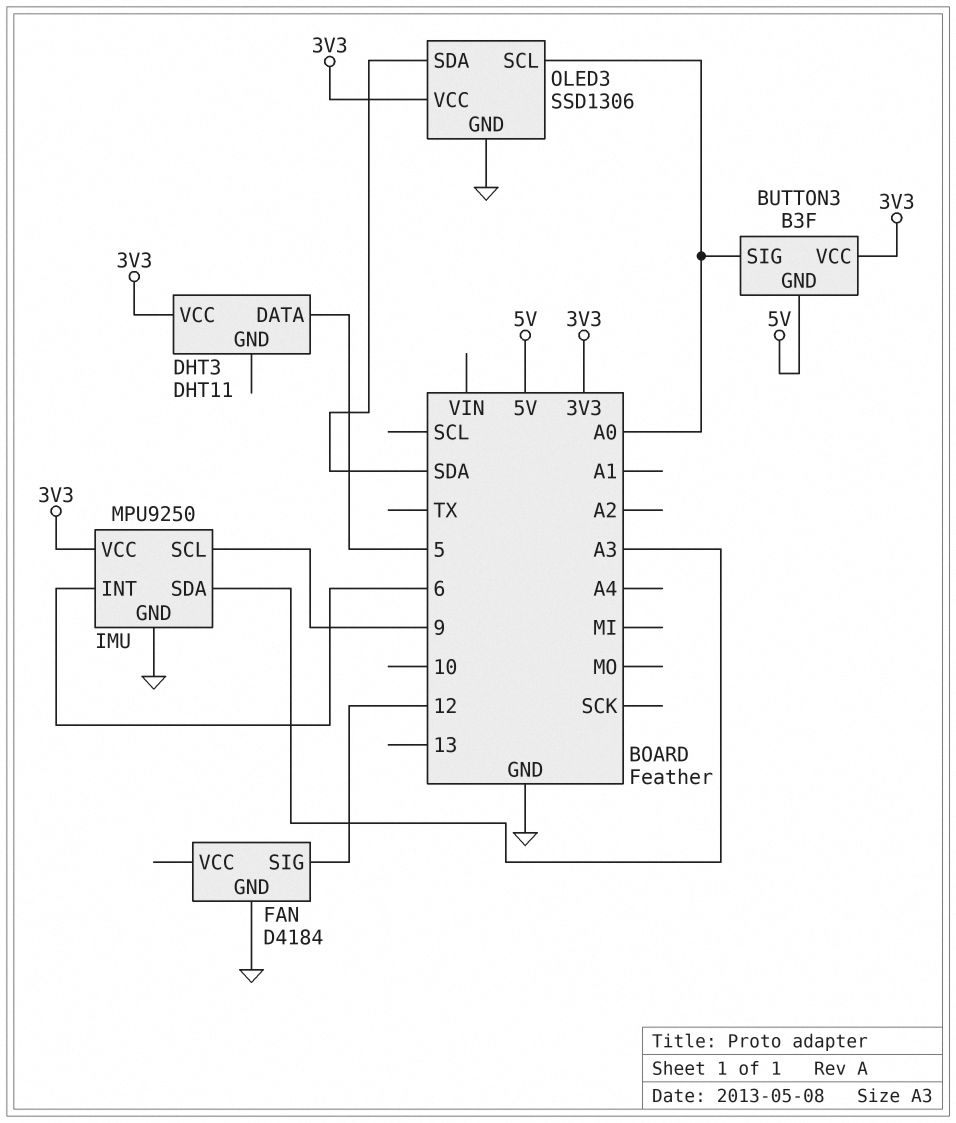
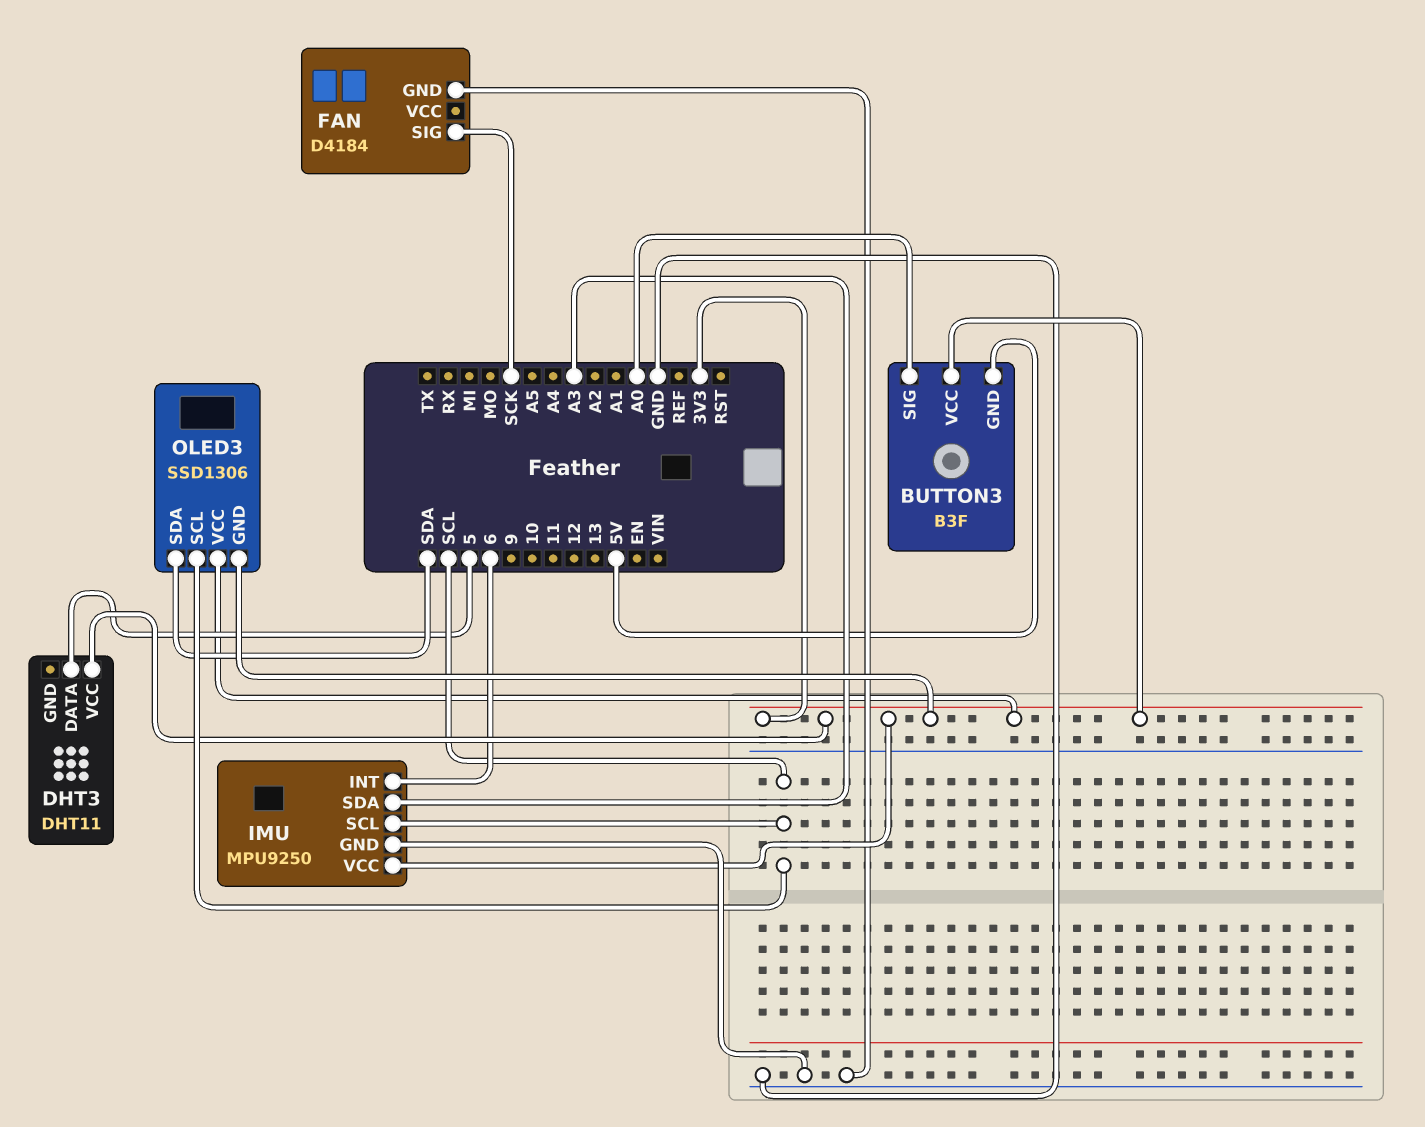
FAN pin SIG: 12 -> SCK
IMU pin SCL: 9 -> SCL
OLED3 pin GND: GND -> 3V3
OLED3 pin SCL: A0 -> SCL

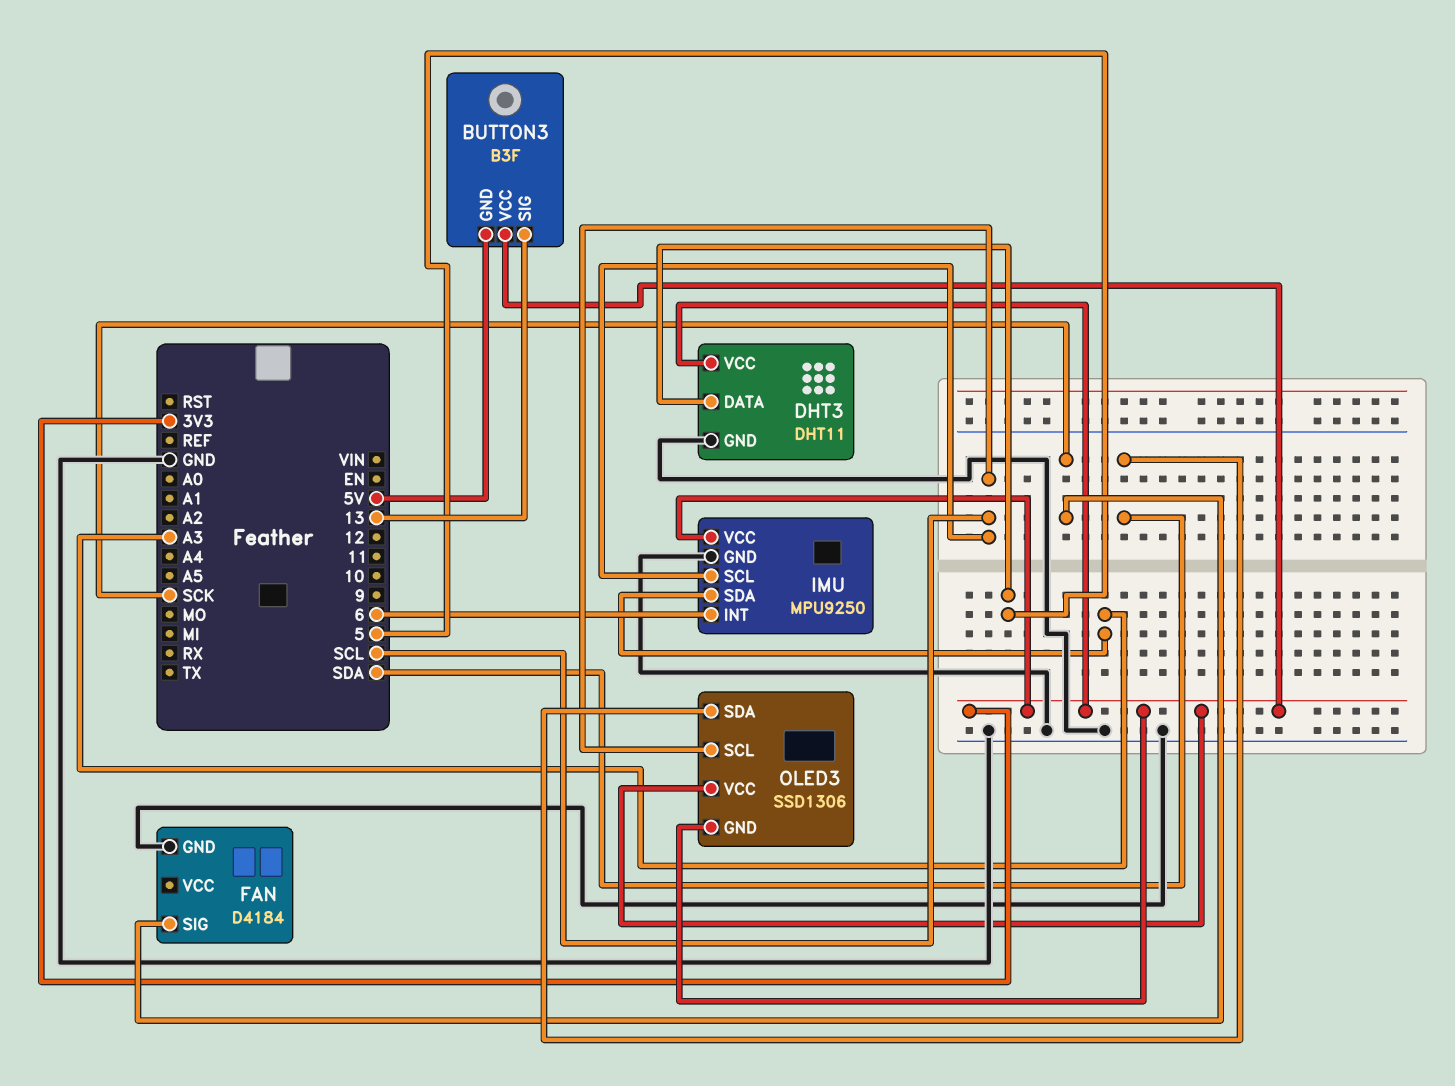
BUTTON3 pin SIG: A0 -> 13
DHT3 pin GND: none -> GND

